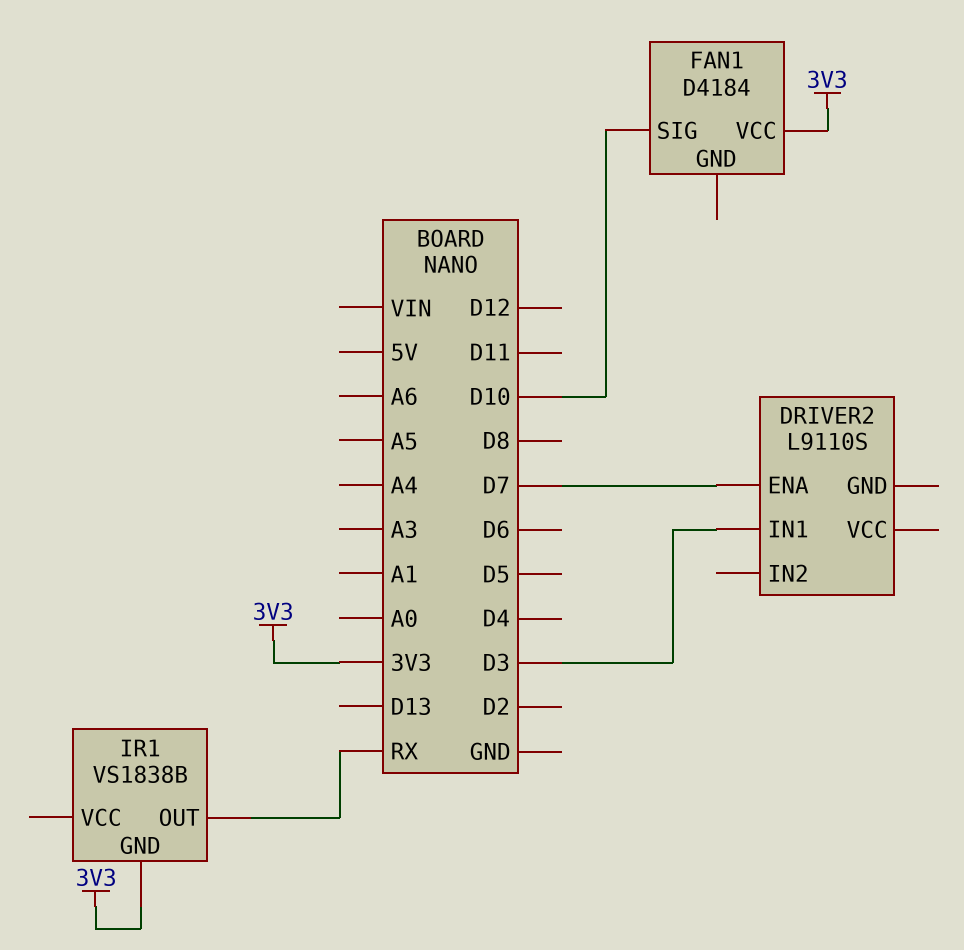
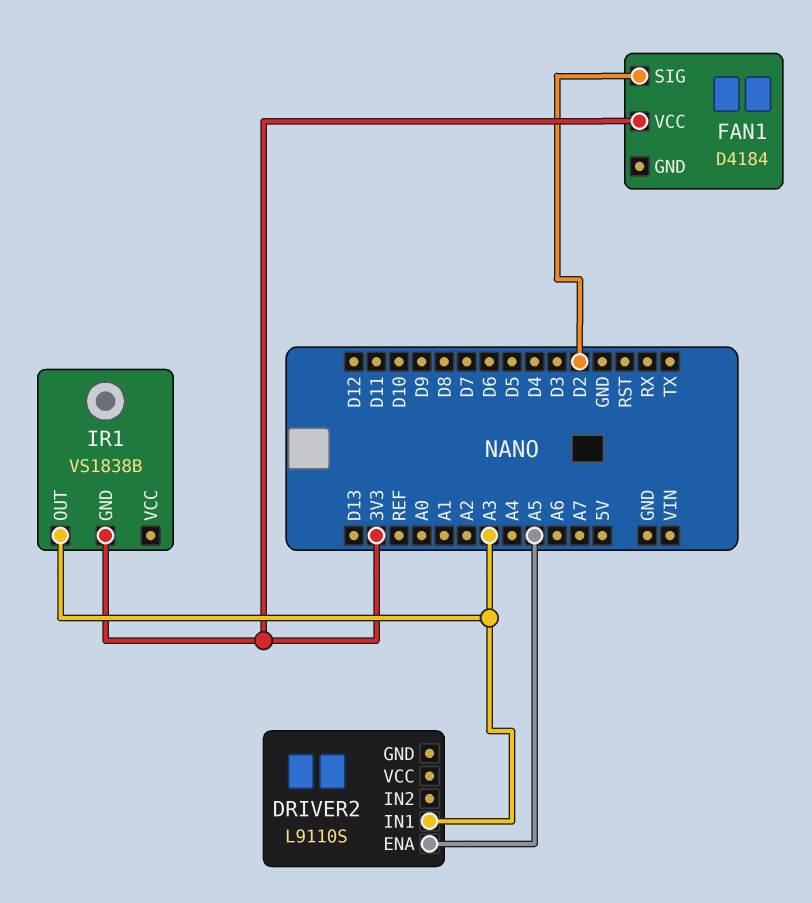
DRIVER2 pin ENA: D7 -> A5
DRIVER2 pin IN1: D3 -> A3
FAN1 pin SIG: D10 -> D2
IR1 pin OUT: RX -> A3

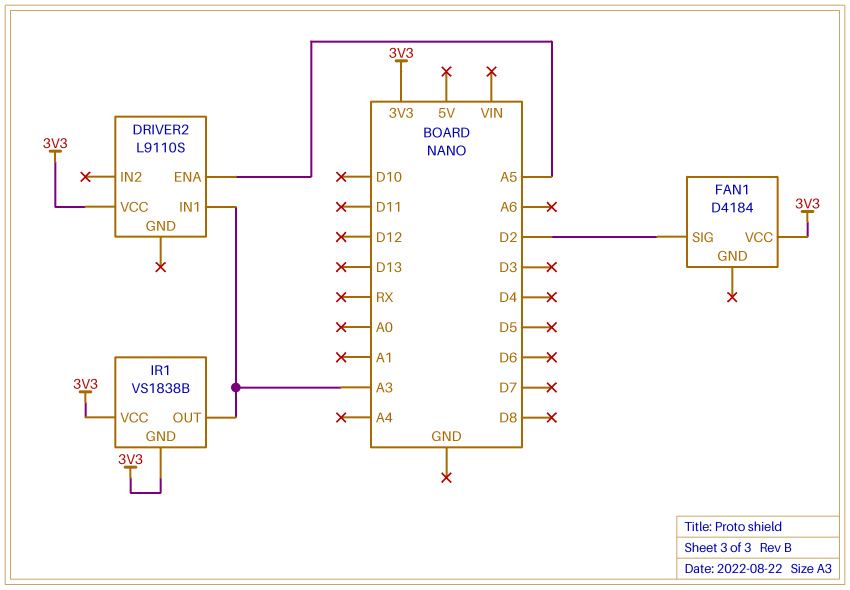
DRIVER2 pin VCC: none -> 3V3
IR1 pin VCC: none -> 3V3

